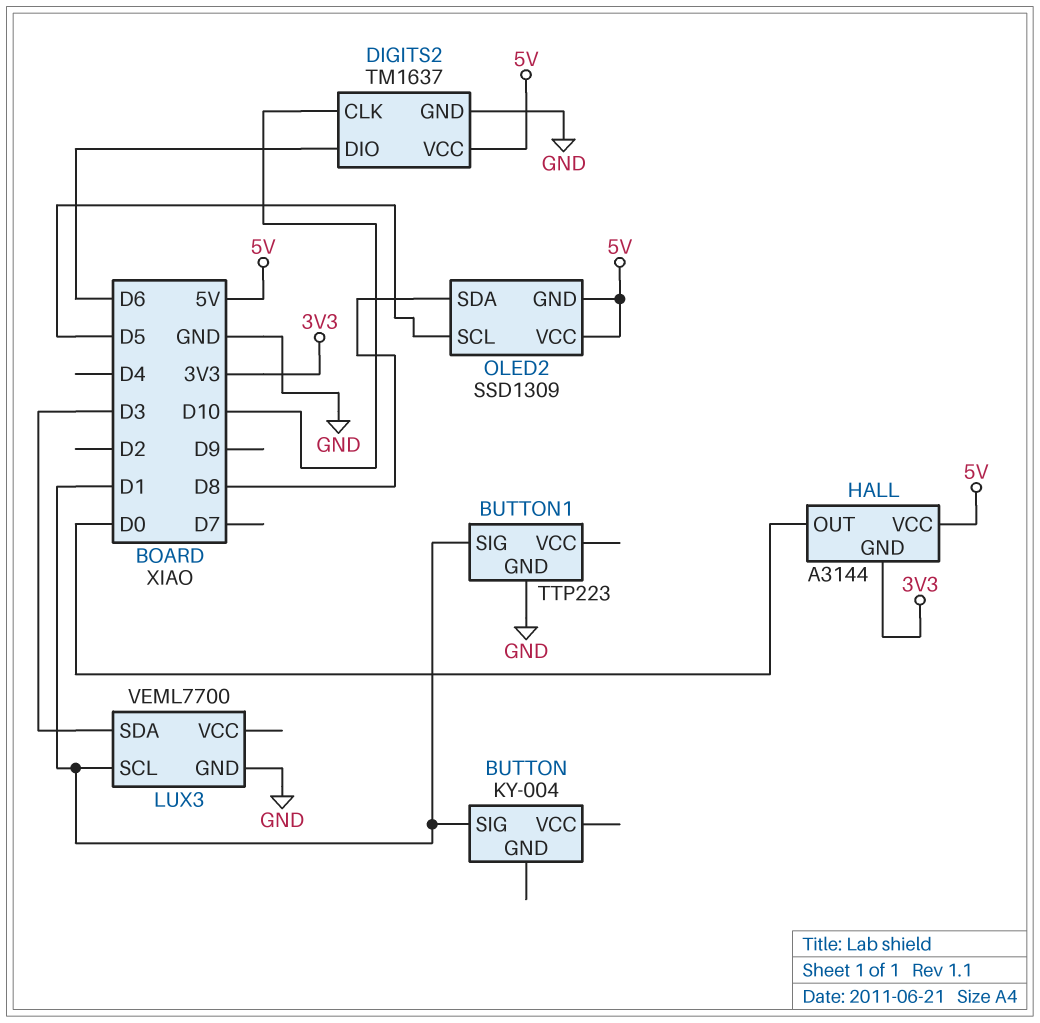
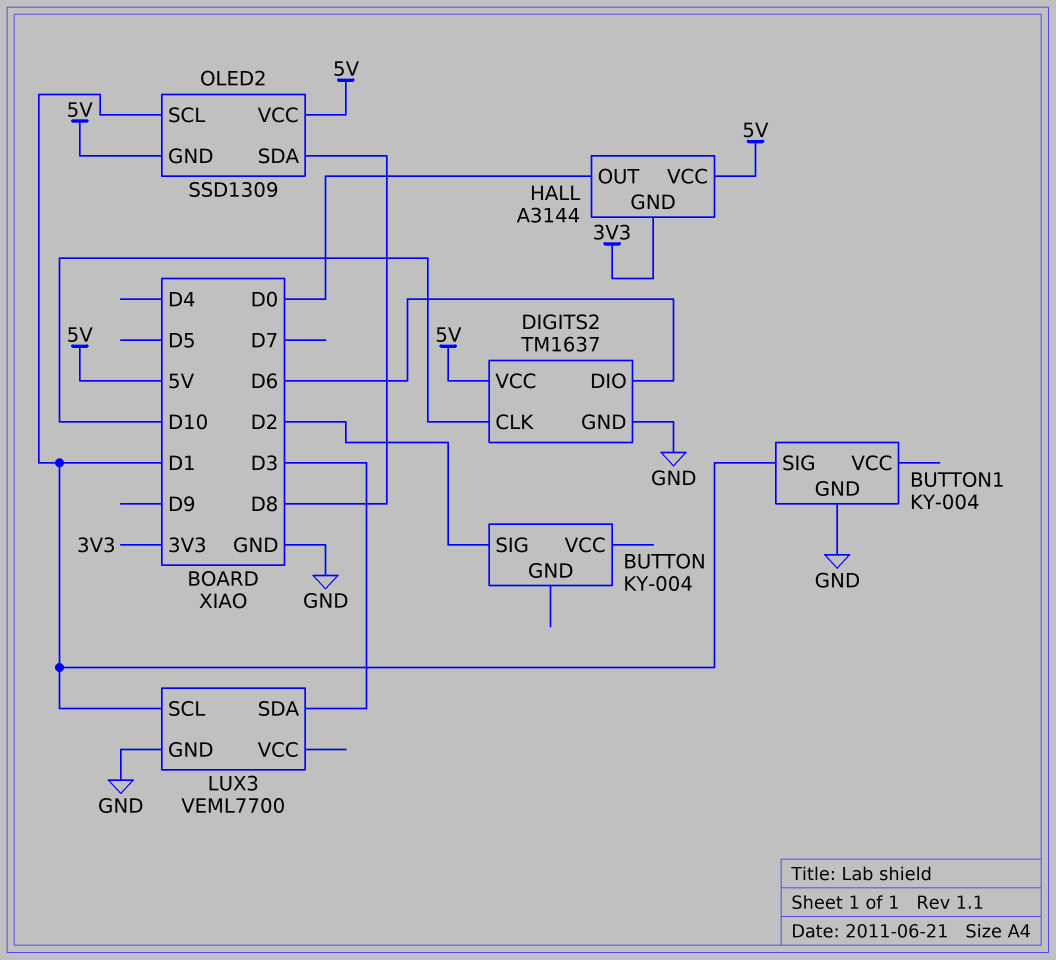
BUTTON pin SIG: D1 -> D2
BUTTON1: TTP223 -> KY-004
OLED2 pin SCL: D5 -> D1

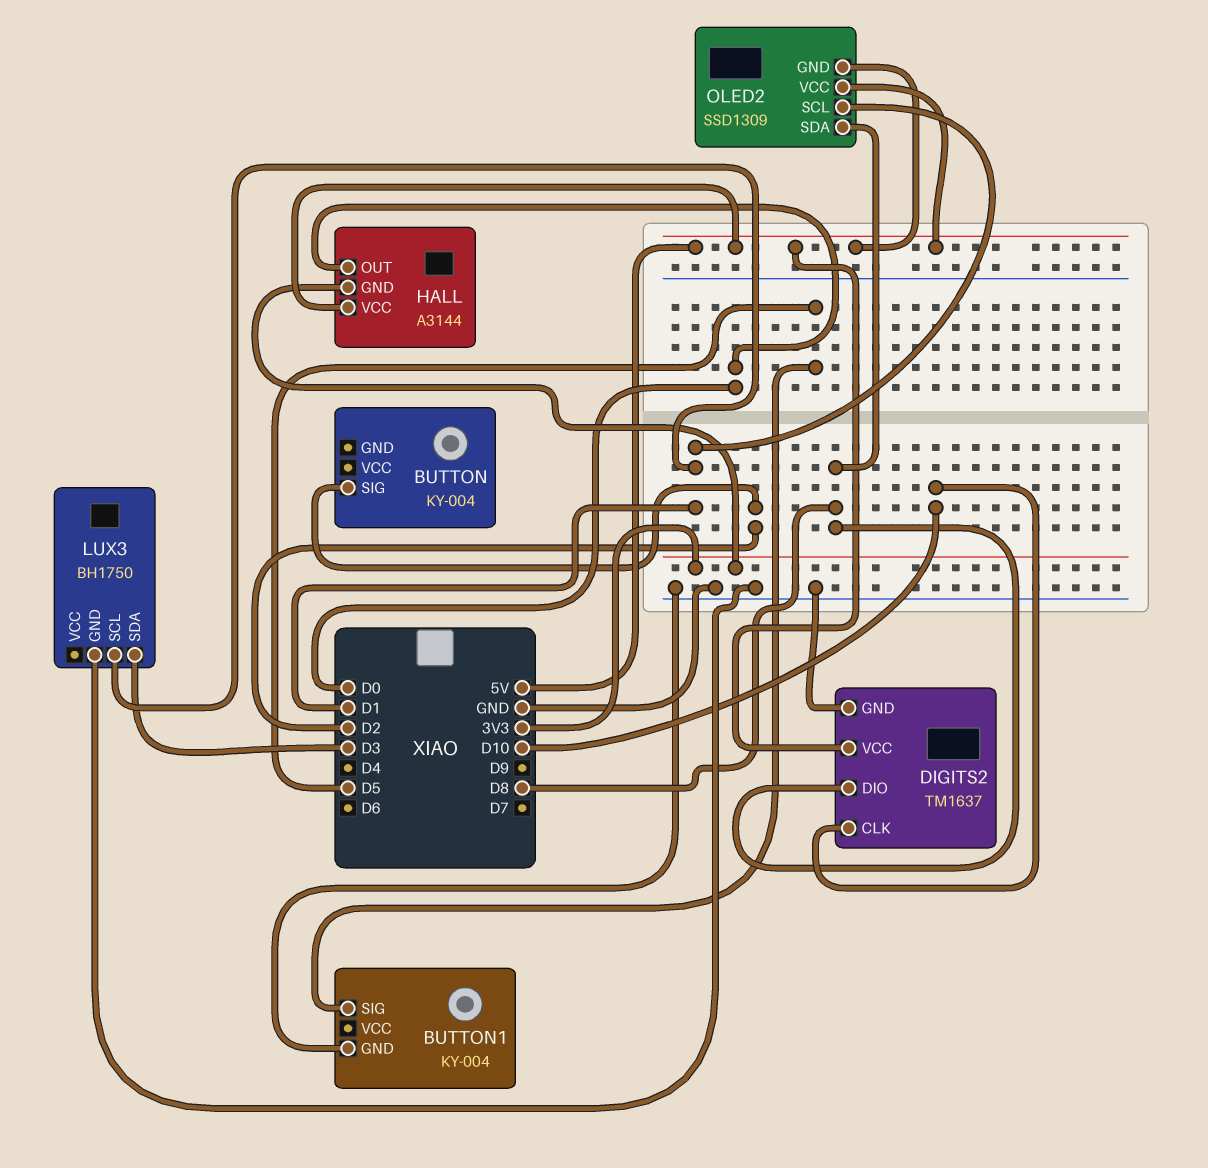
BUTTON1 pin SIG: D1 -> D5
DIGITS2 pin DIO: D6 -> D8
LUX3: VEML7700 -> BH1750

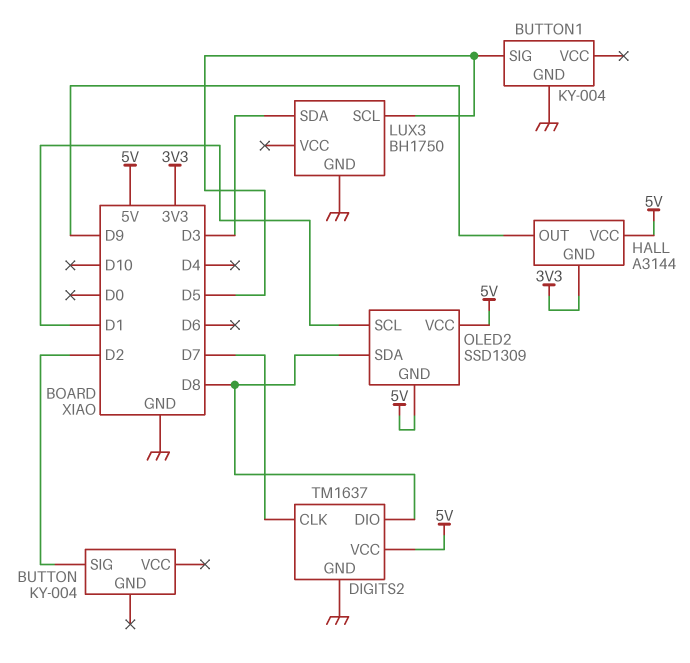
DIGITS2 pin CLK: D10 -> D7
HALL pin OUT: D0 -> D9
LUX3 pin SCL: D1 -> D5

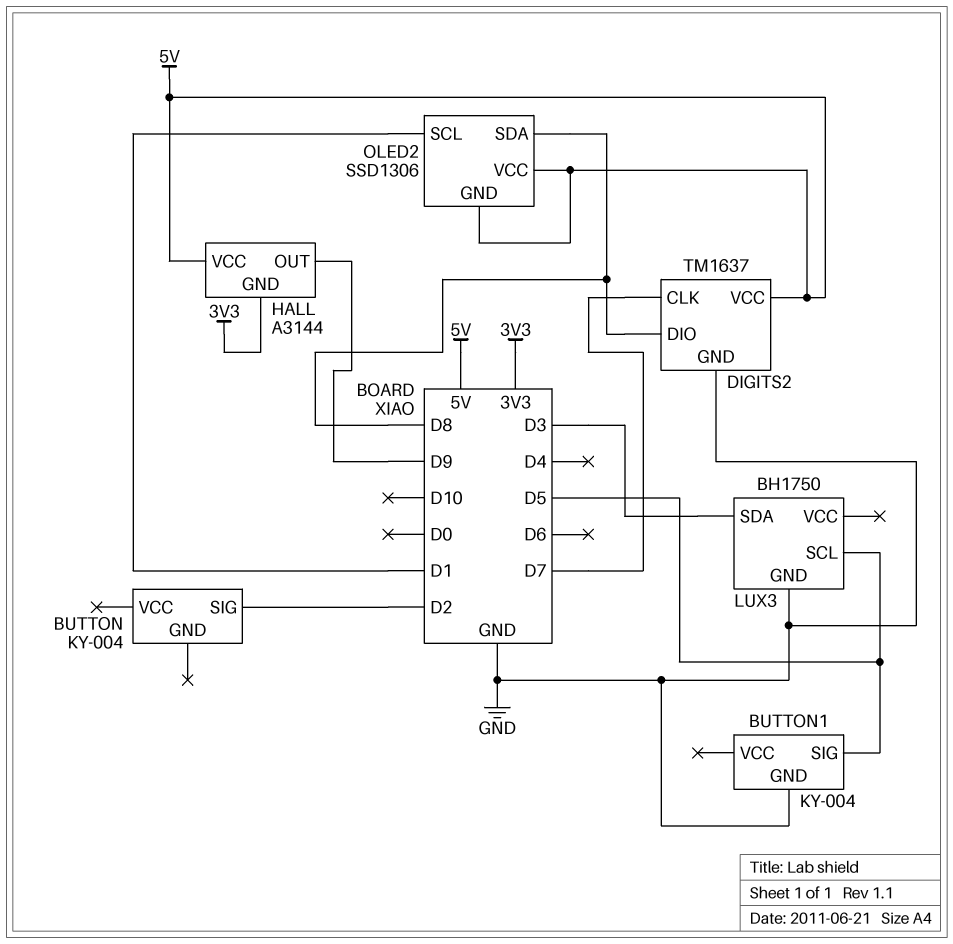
OLED2: SSD1309 -> SSD1306

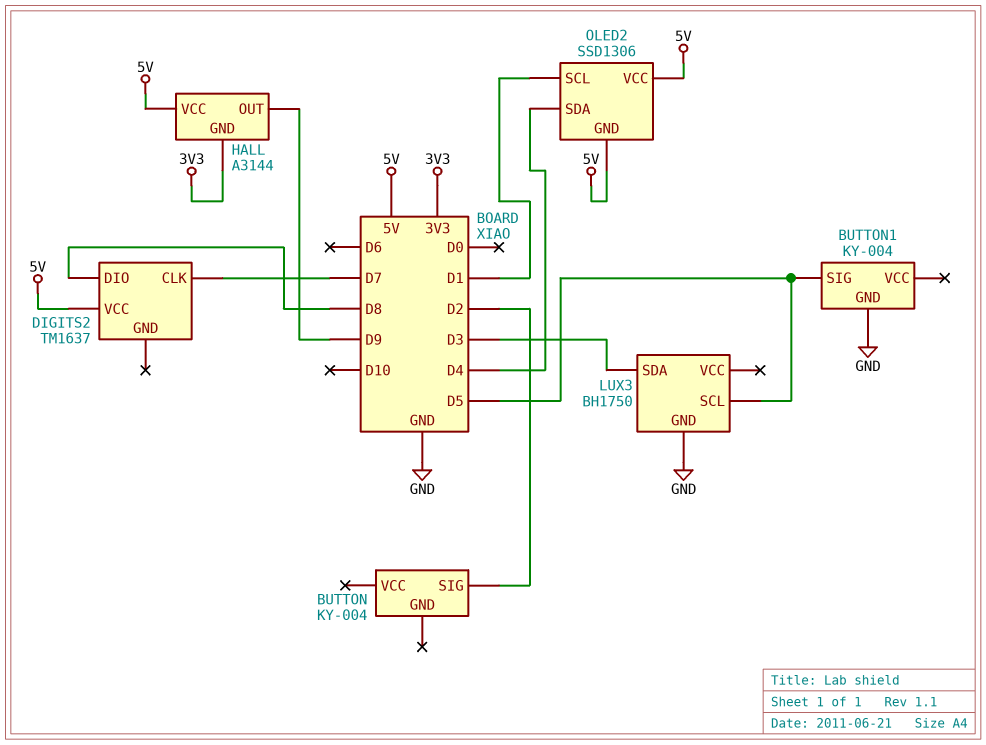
DIGITS2 pin GND: GND -> none
OLED2 pin SDA: D8 -> D4

